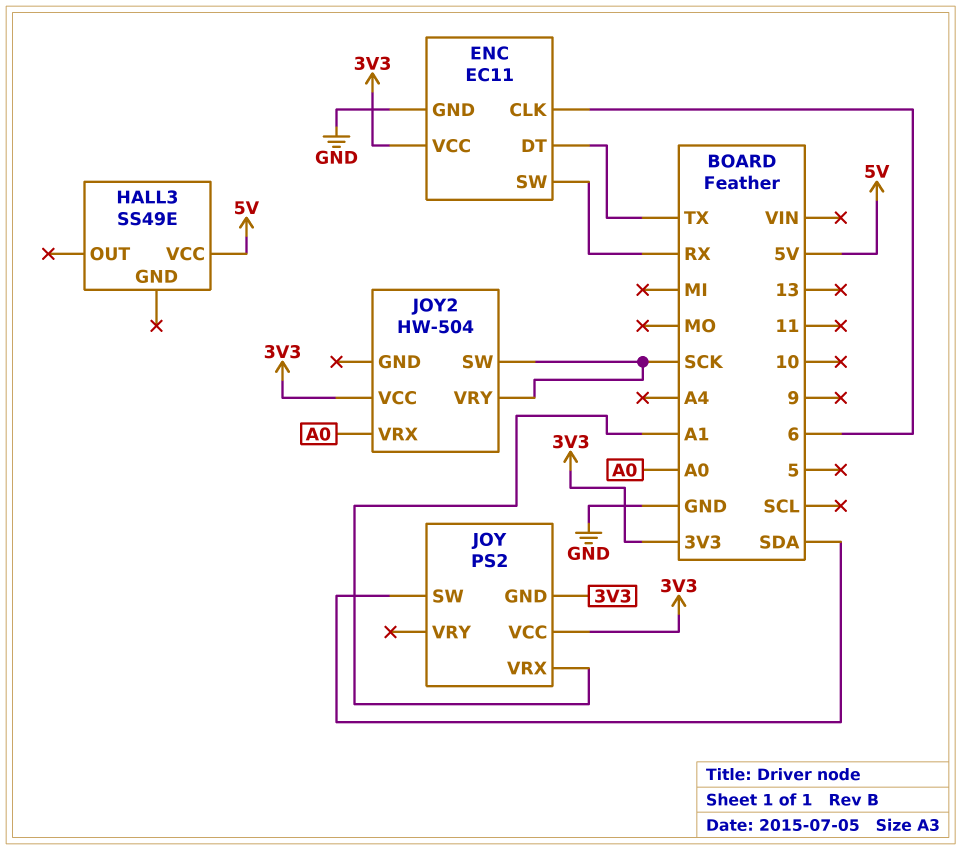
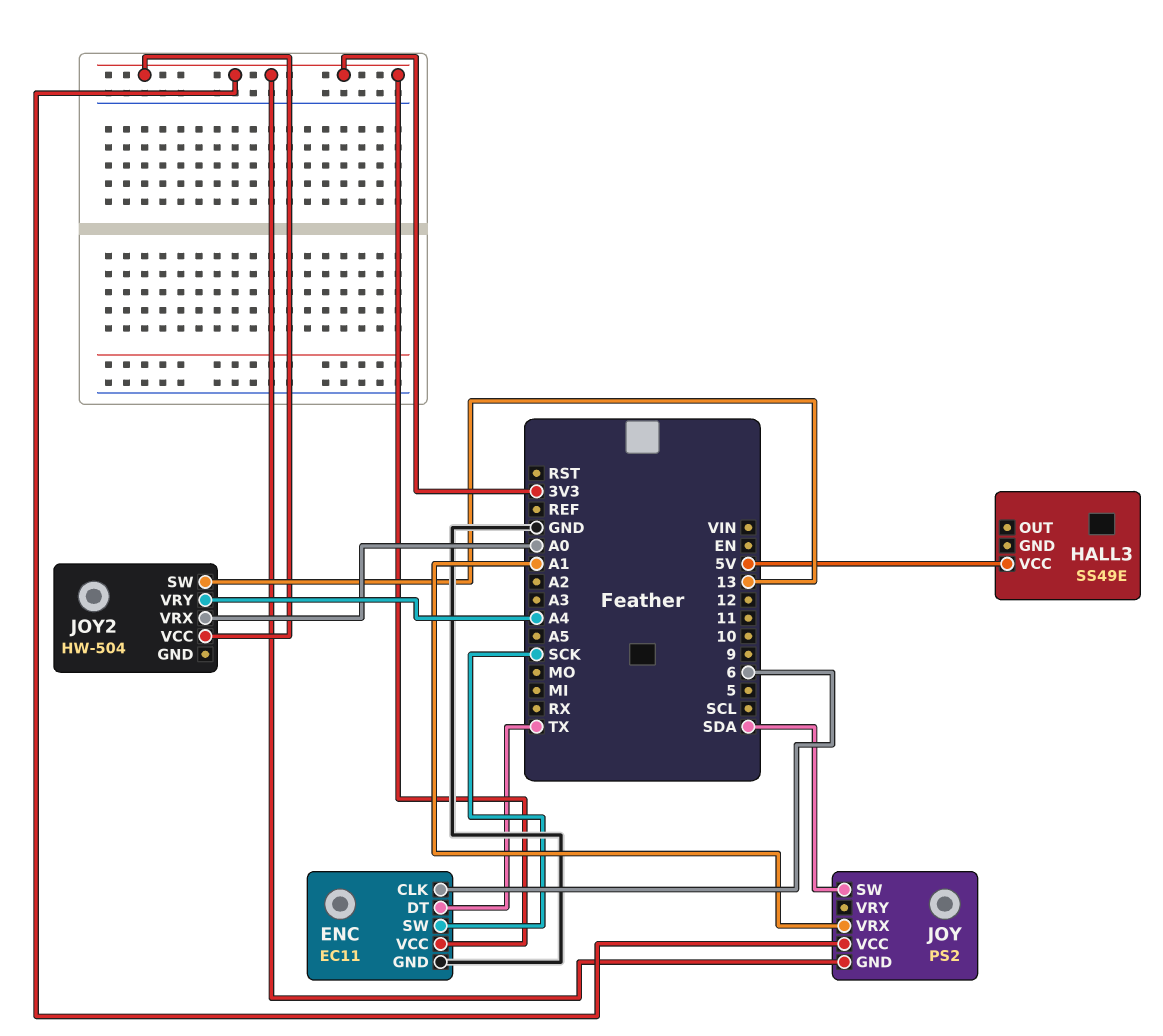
ENC pin SW: RX -> SCK
JOY2 pin SW: SCK -> 13
JOY2 pin VRY: SCK -> A4

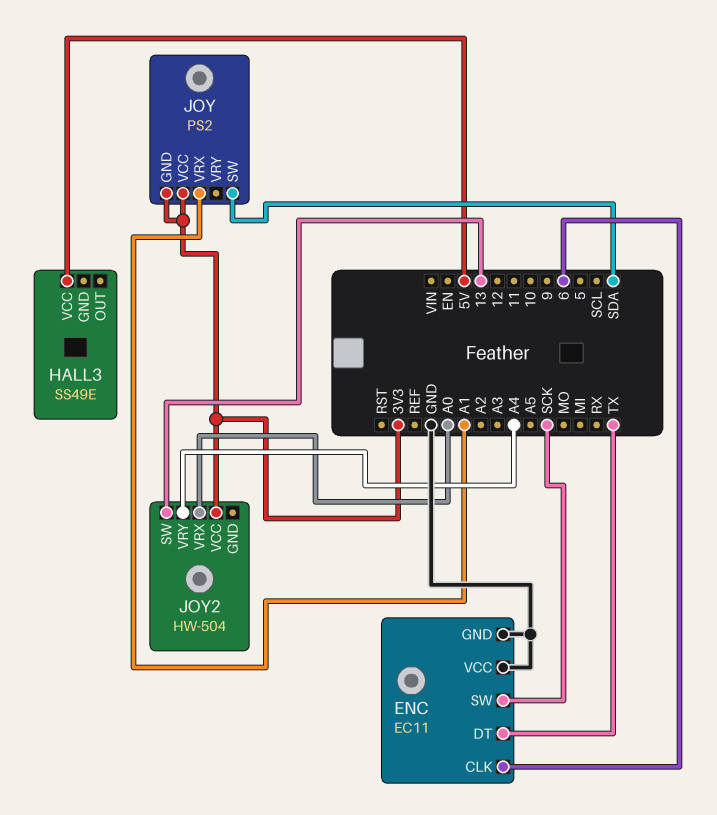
ENC pin VCC: 3V3 -> GND

